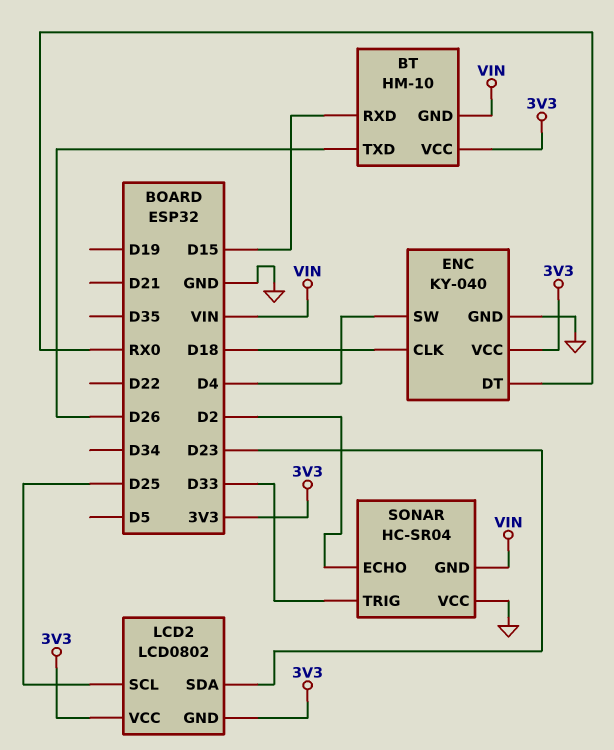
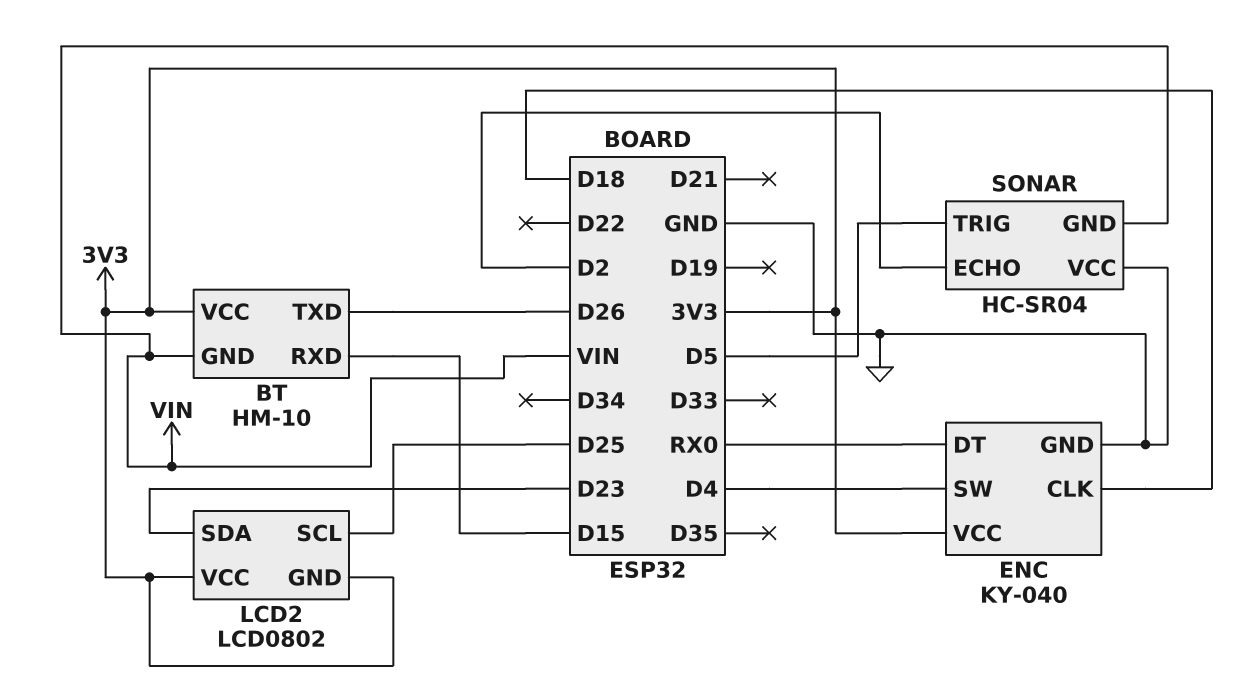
SONAR pin TRIG: D33 -> D5

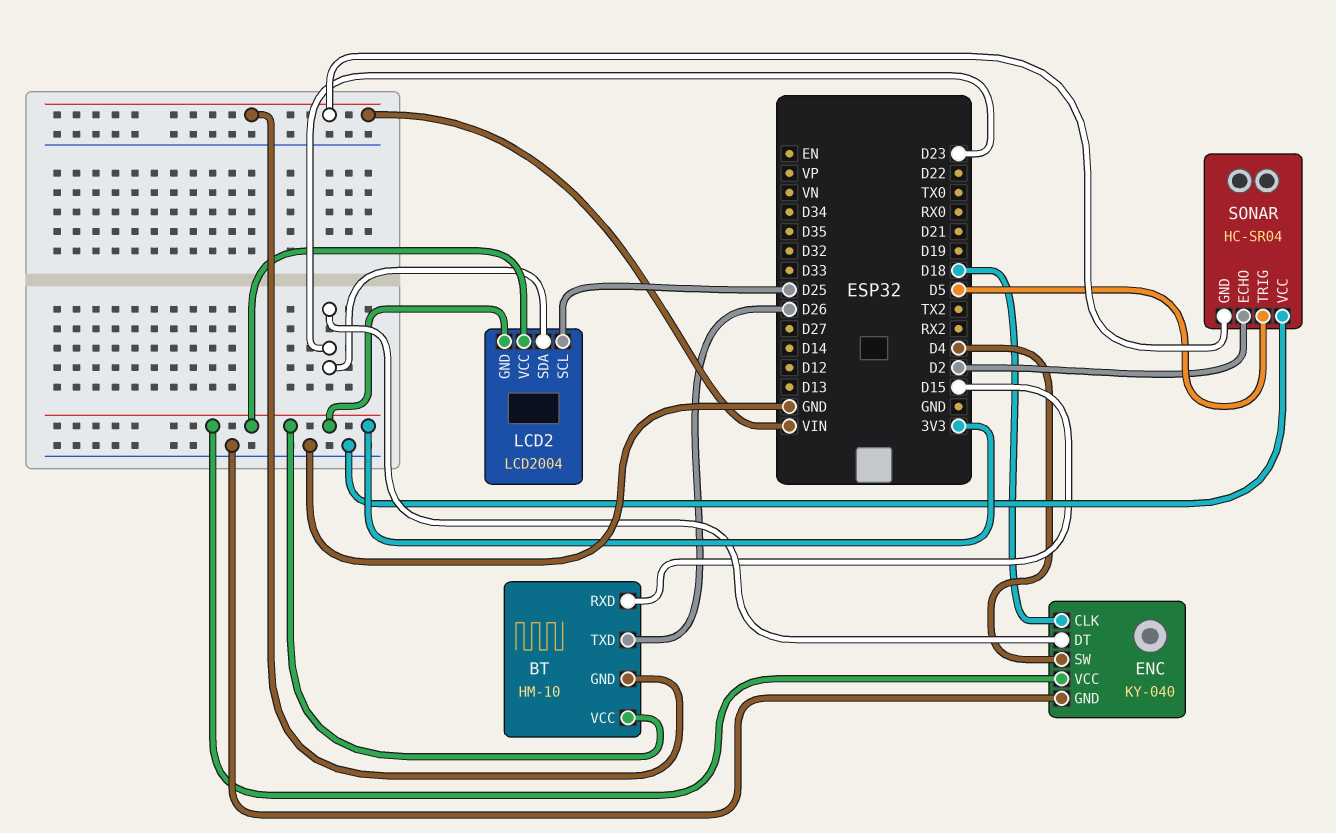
ENC pin DT: RX0 -> D23
LCD2: LCD0802 -> LCD2004

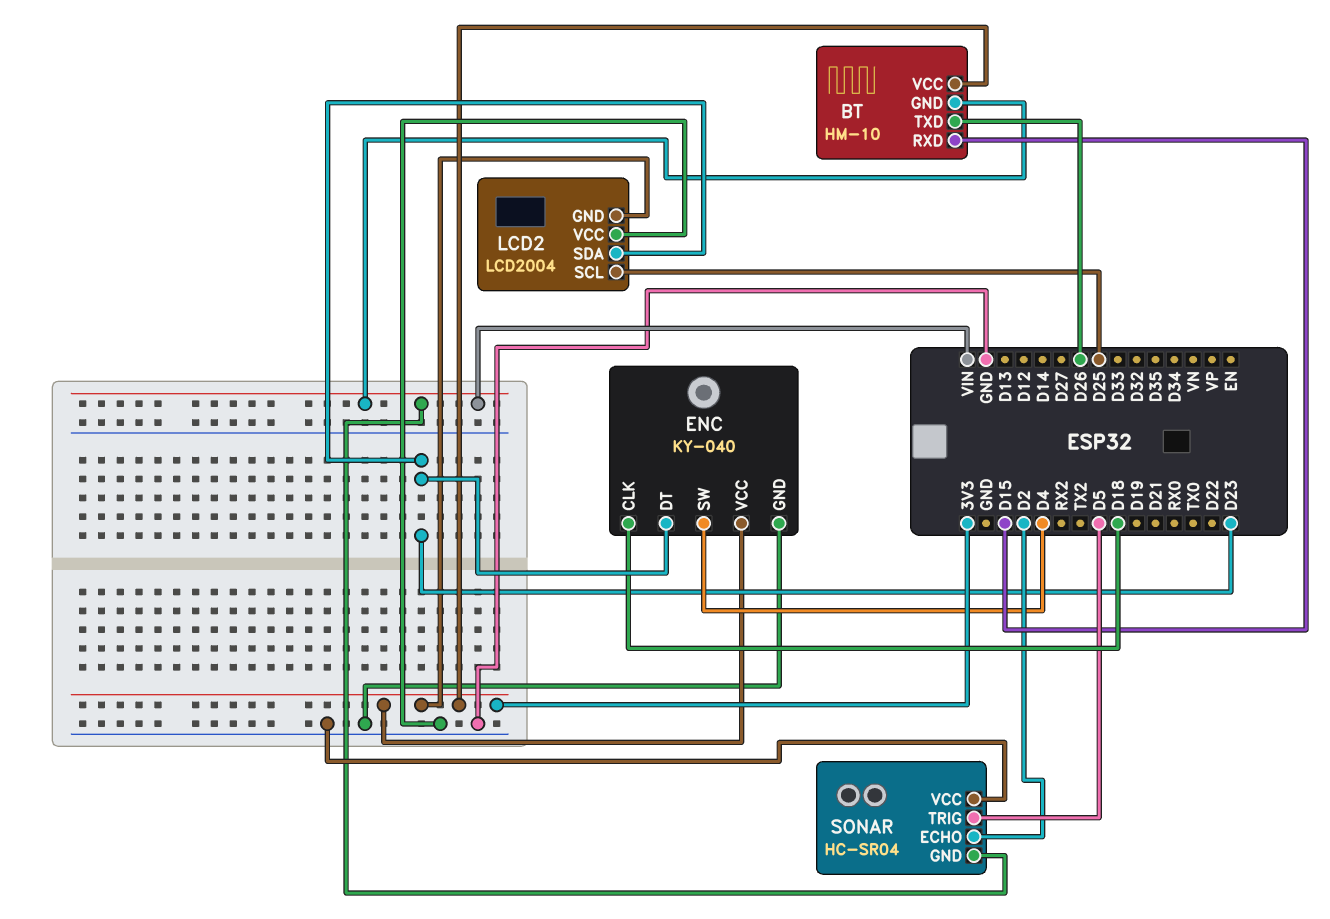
LCD2 pin VCC: 3V3 -> GND

